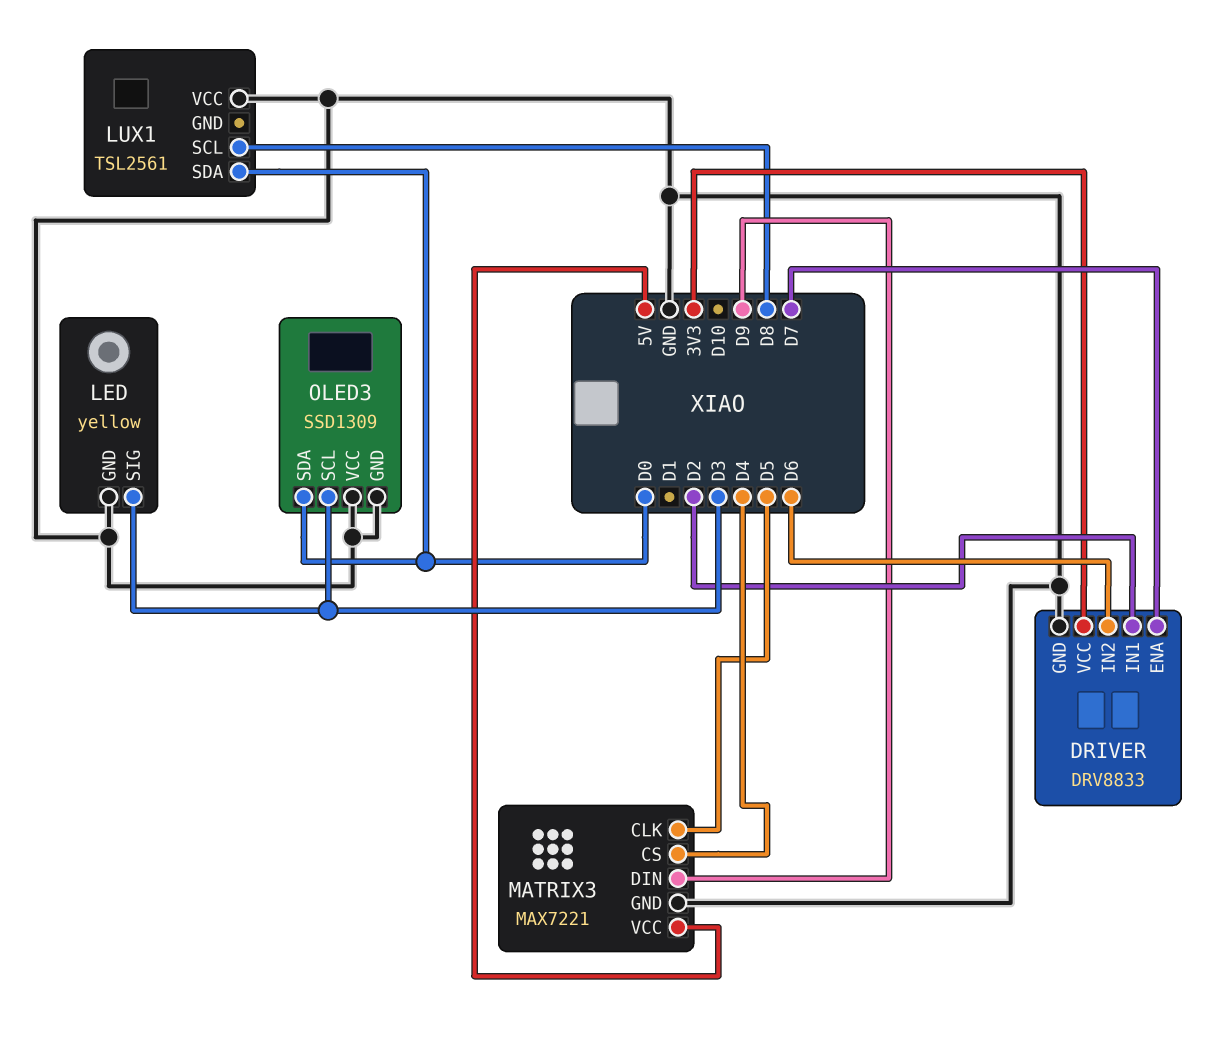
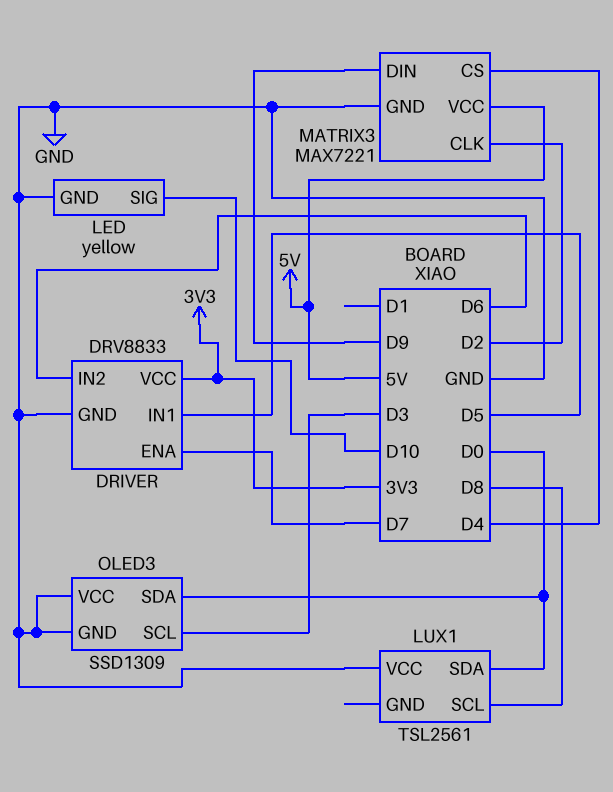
DRIVER pin IN1: D2 -> D5
LED pin SIG: D3 -> D10
MATRIX3 pin CLK: D5 -> D2

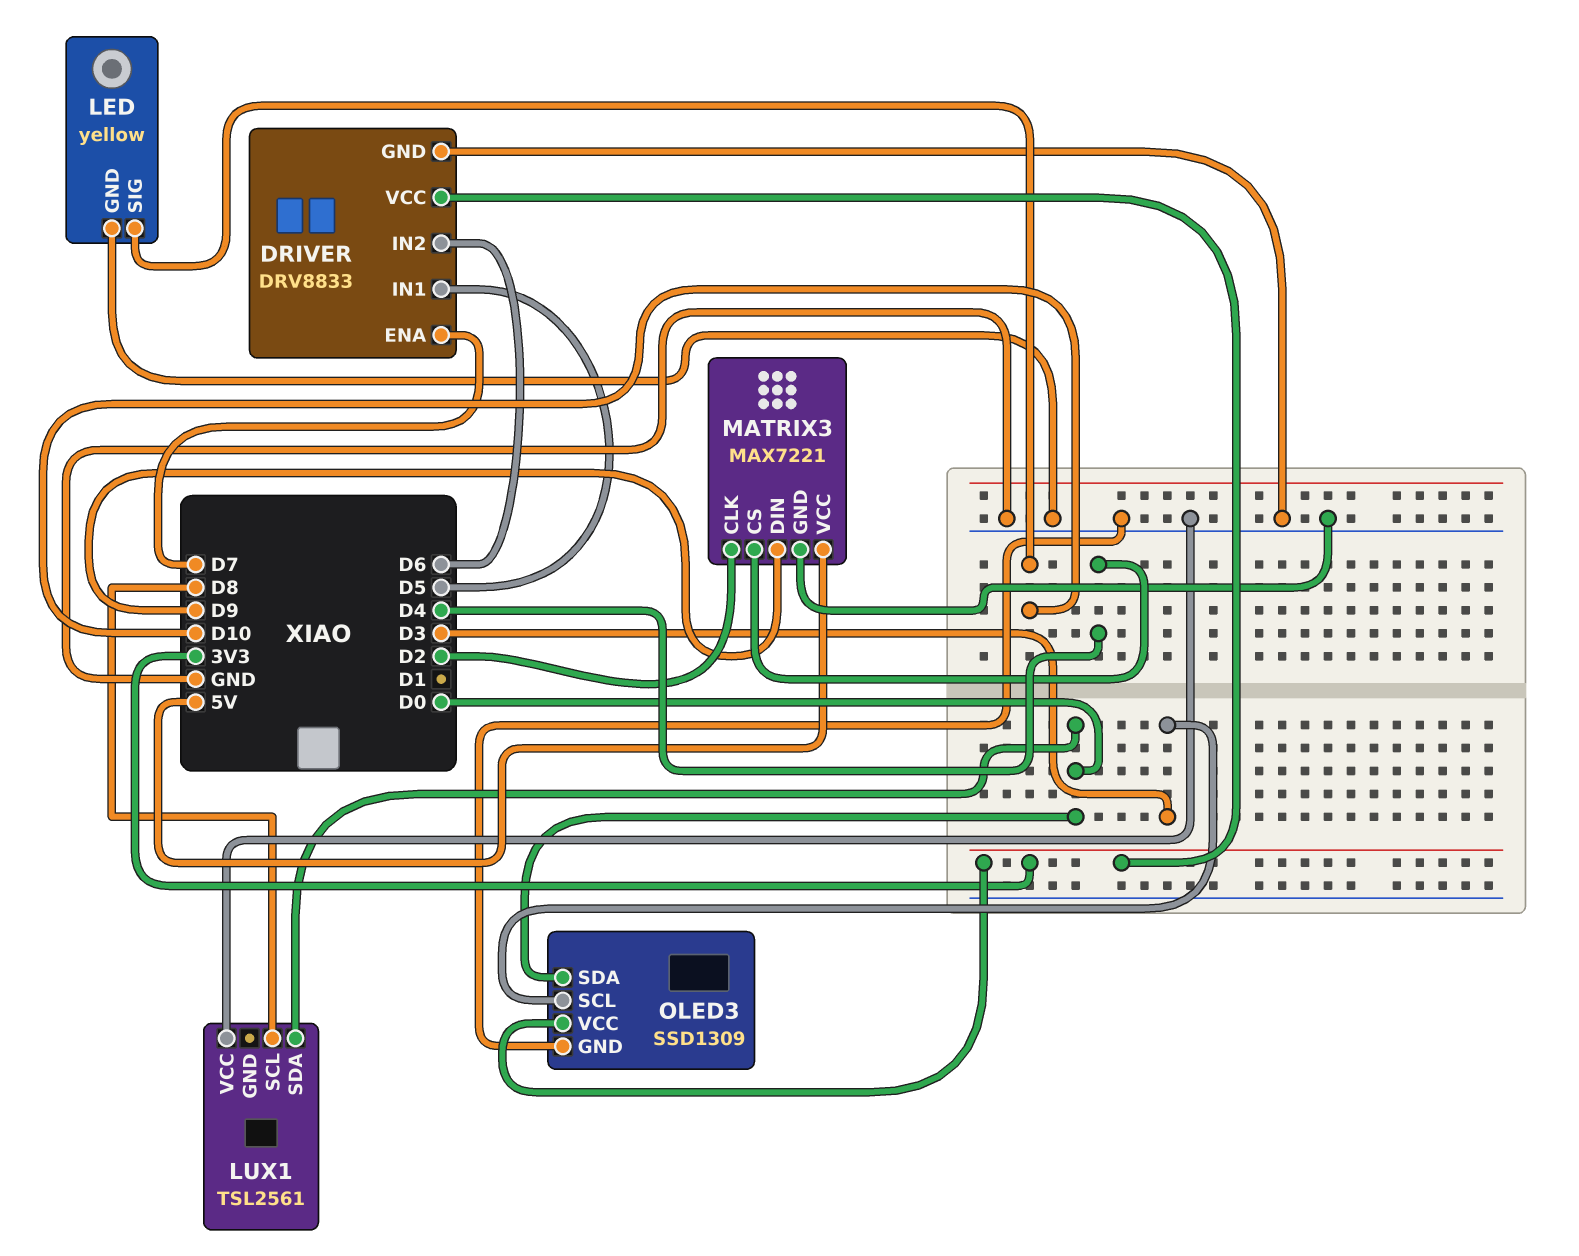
OLED3 pin VCC: GND -> 3V3

